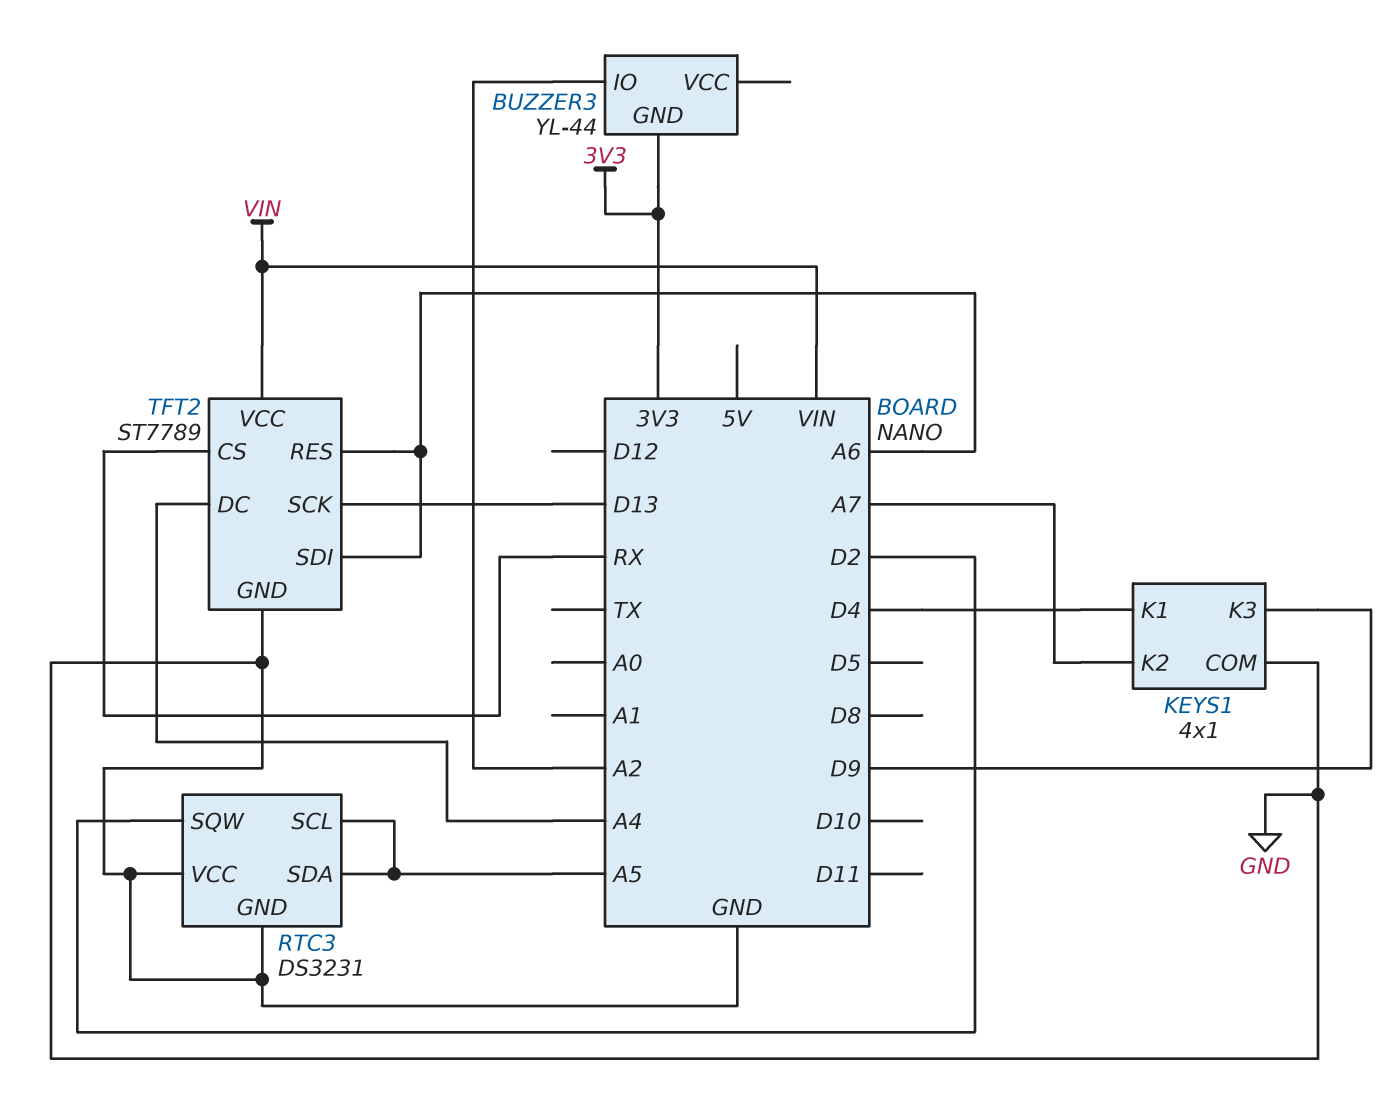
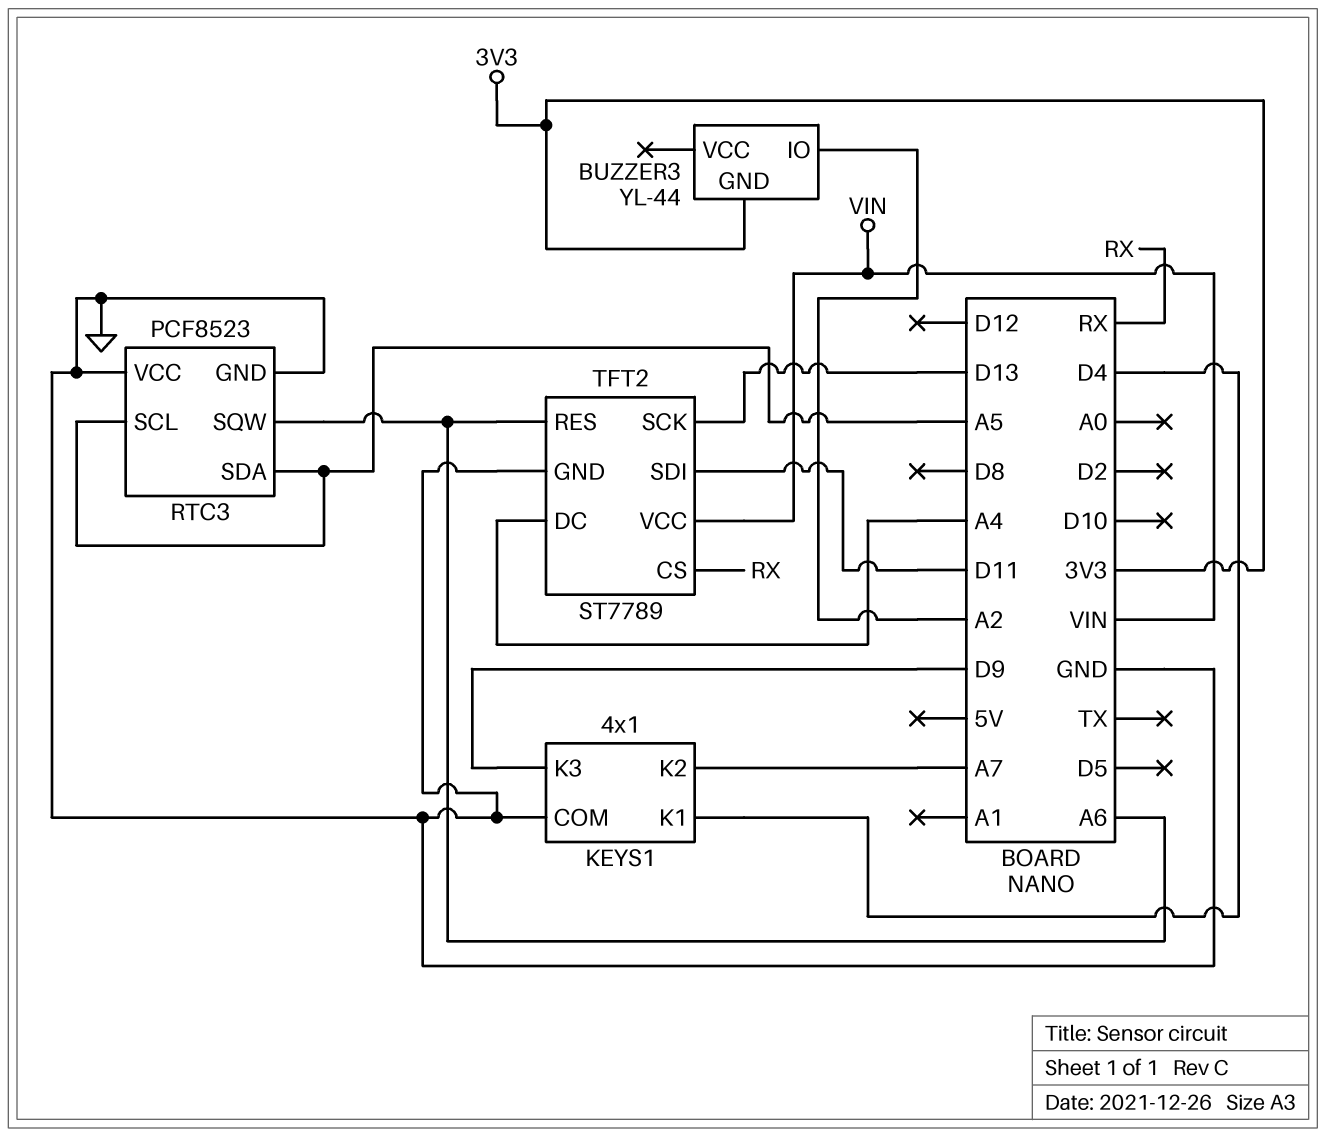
RTC3: DS3231 -> PCF8523
RTC3 pin SQW: D2 -> A6
TFT2 pin SDI: A6 -> D11

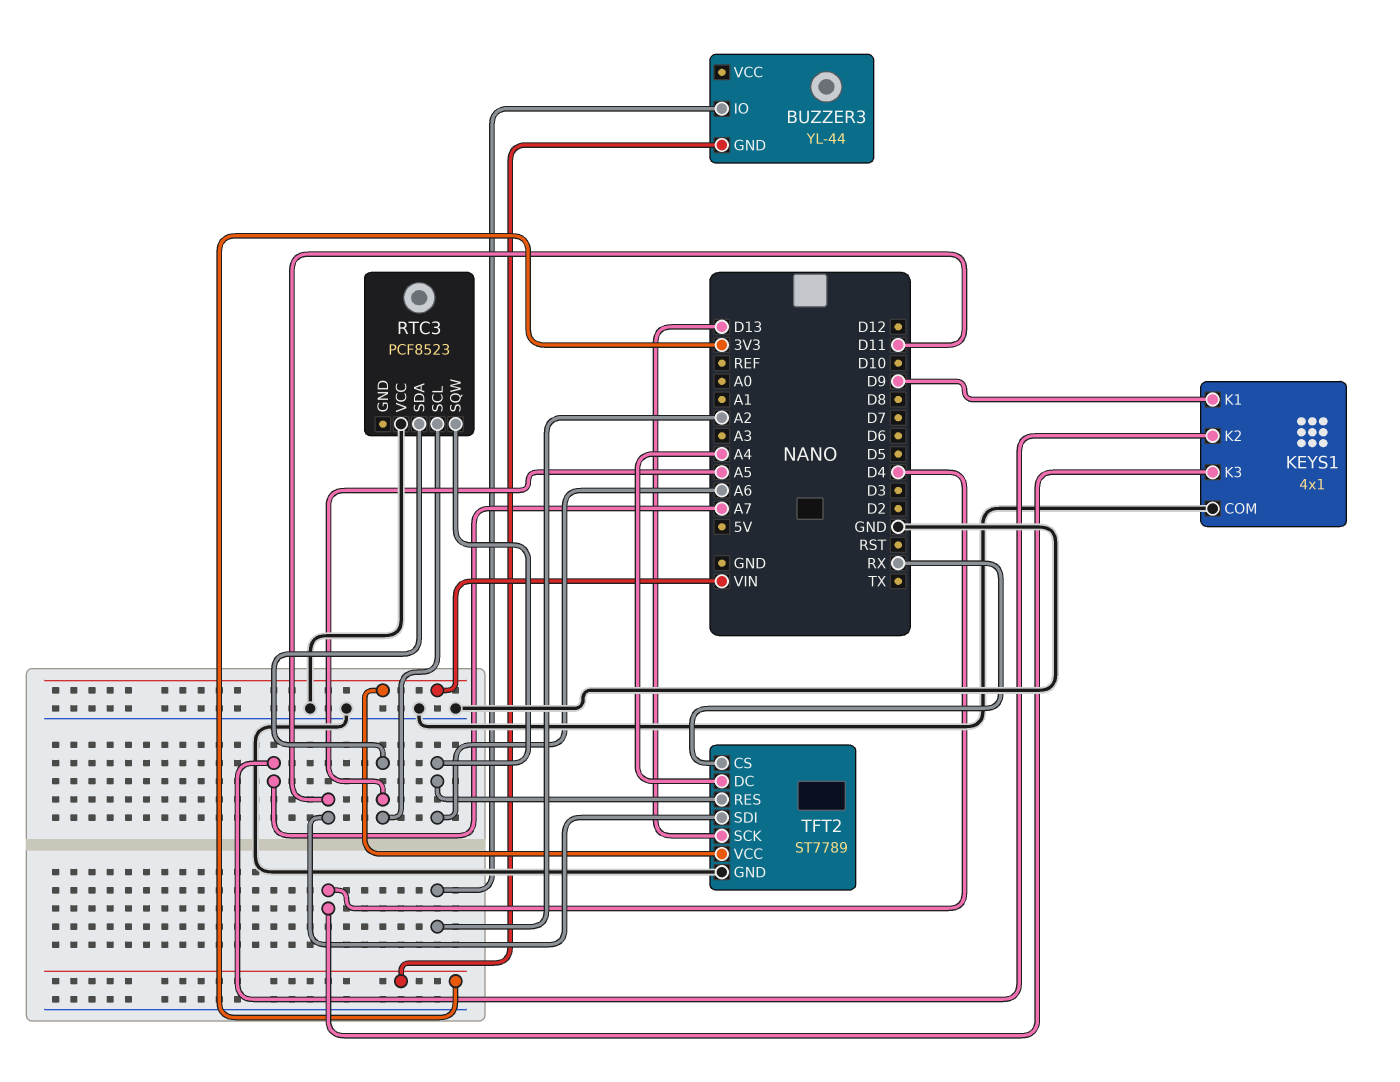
KEYS1 pin K1: D4 -> D9
KEYS1 pin K3: D9 -> D4
RTC3 pin GND: GND -> none

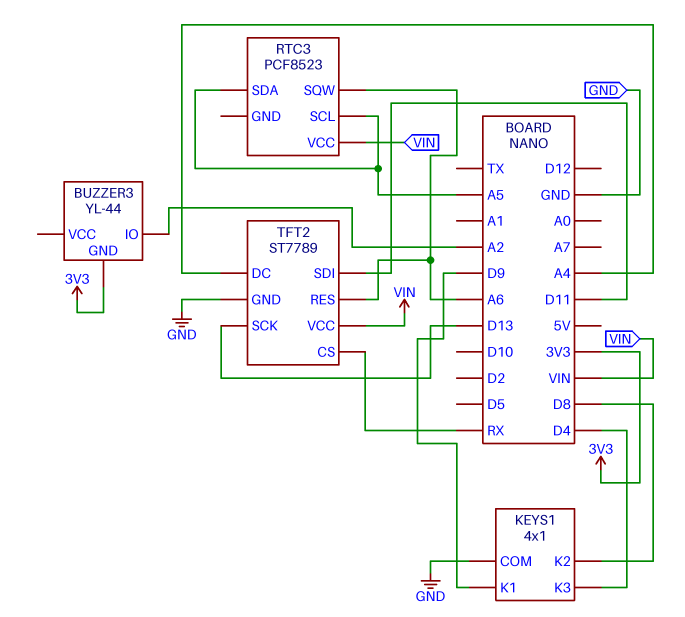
KEYS1 pin K2: A7 -> D8
RTC3 pin VCC: GND -> VIN

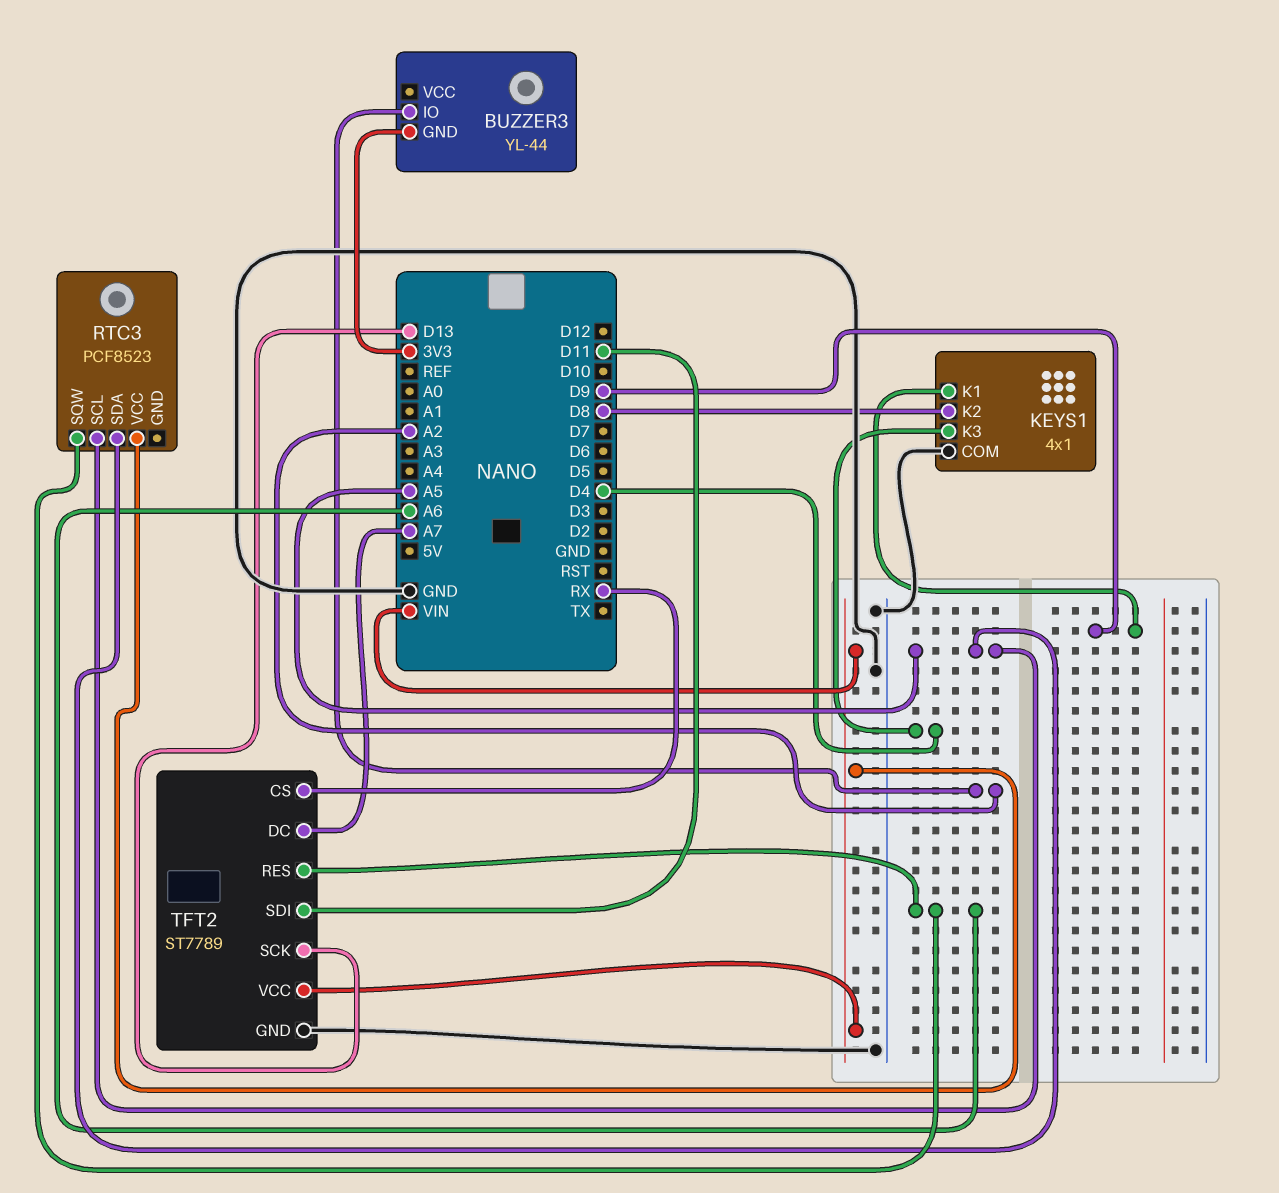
TFT2 pin DC: A4 -> A7

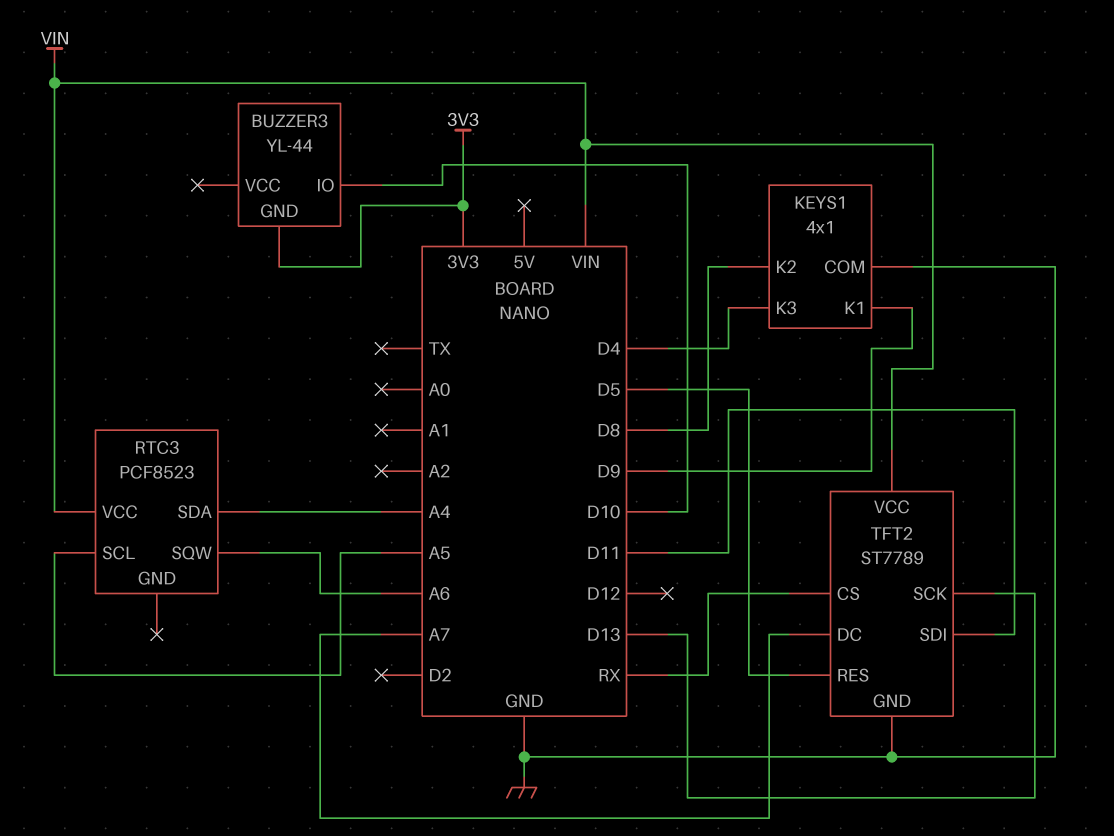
BUZZER3 pin IO: A2 -> D10
RTC3 pin SDA: A5 -> A4
TFT2 pin RES: A6 -> D5

